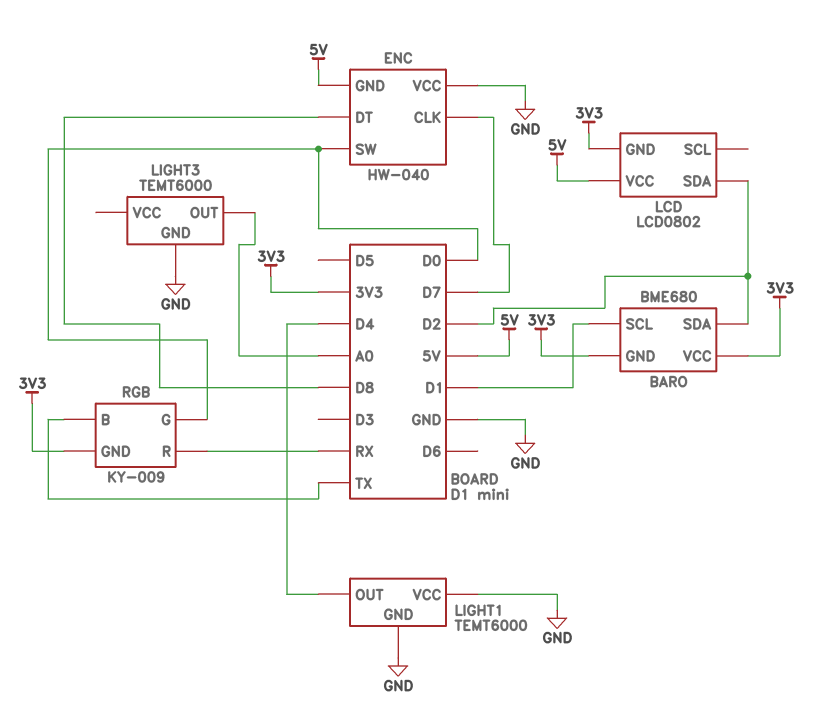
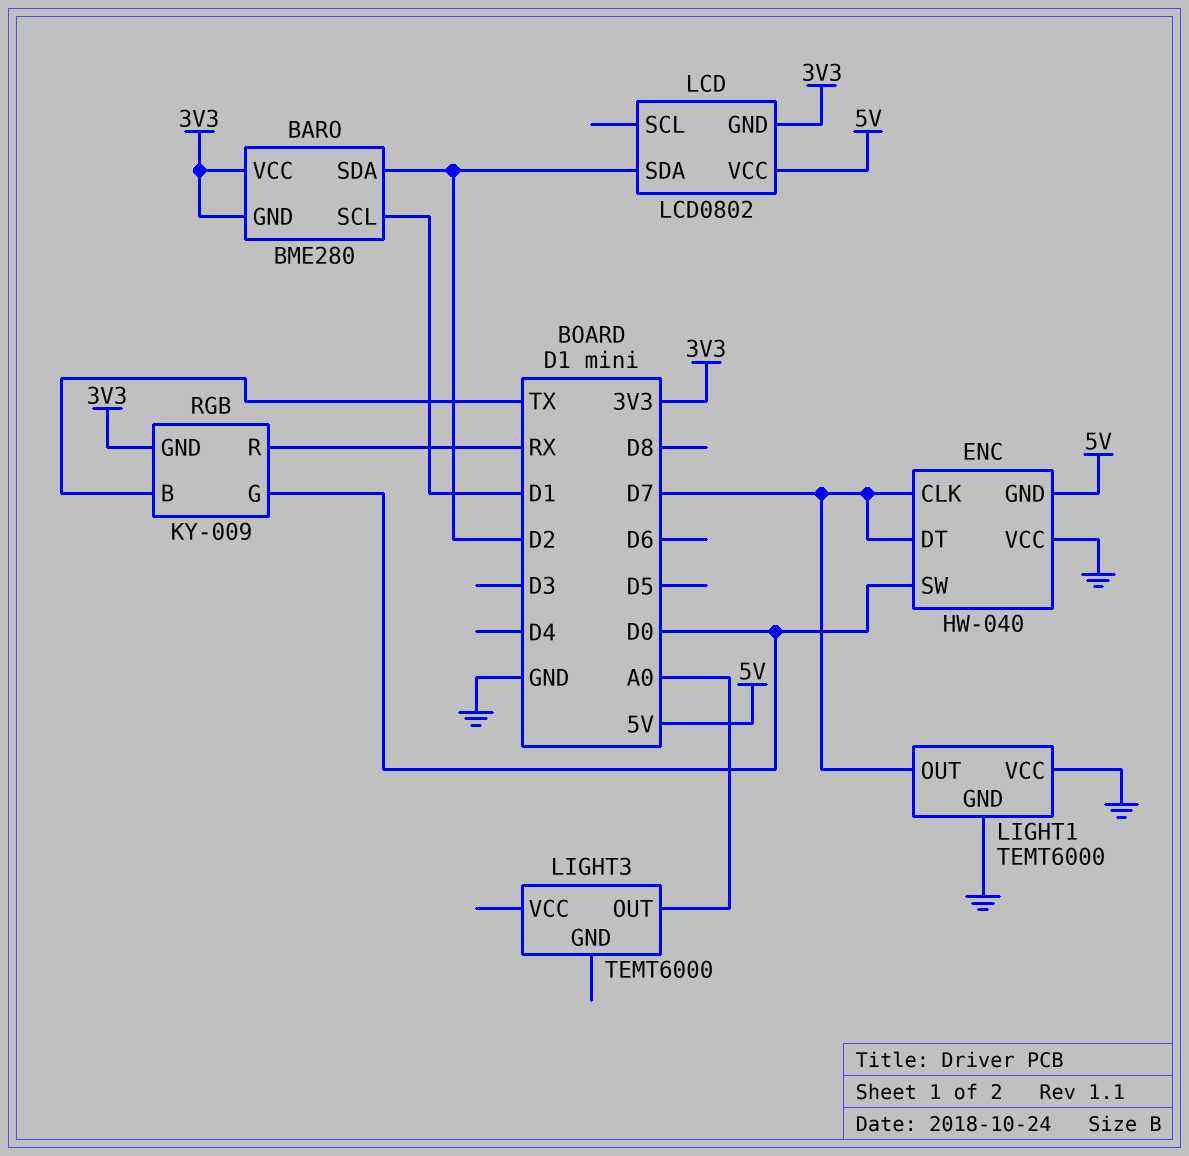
BARO: BME680 -> BME280
ENC pin DT: D8 -> D7
LIGHT1 pin OUT: D4 -> D7
LIGHT3 pin GND: GND -> none

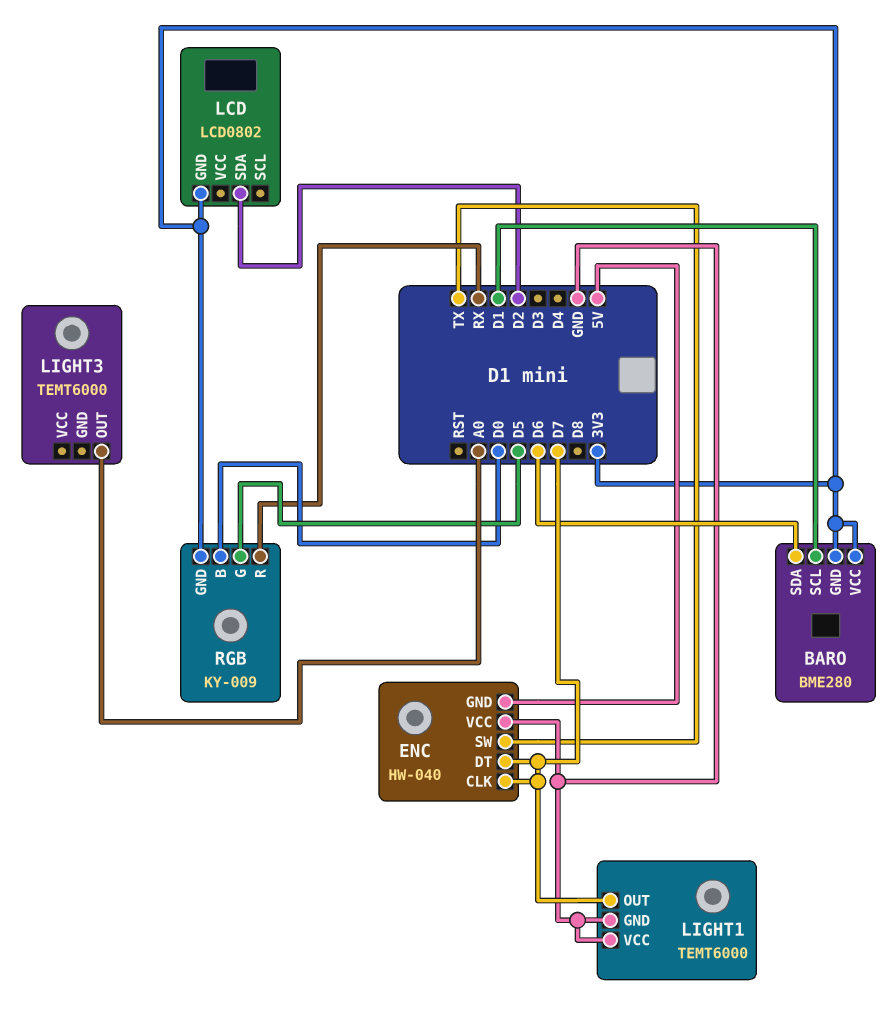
BARO pin SDA: D2 -> D6
ENC pin SW: D0 -> TX
LCD pin VCC: 5V -> none
RGB pin B: TX -> D0
RGB pin G: D0 -> D5

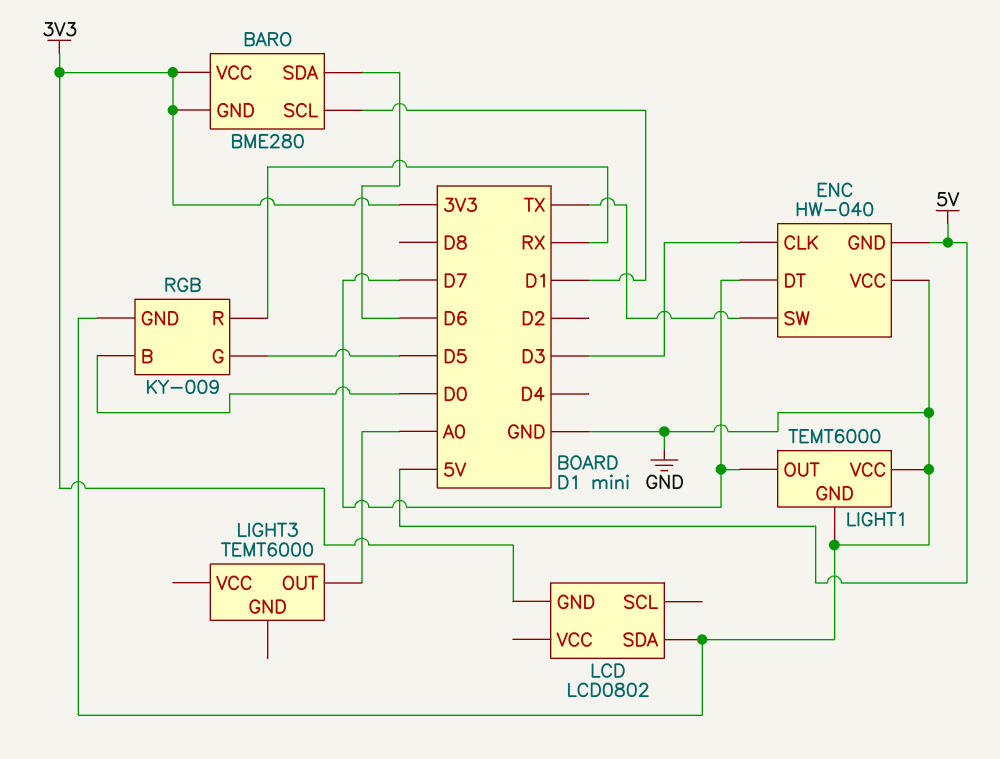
ENC pin CLK: D7 -> D3
LCD pin SDA: D2 -> GND
RGB pin GND: 3V3 -> GND

